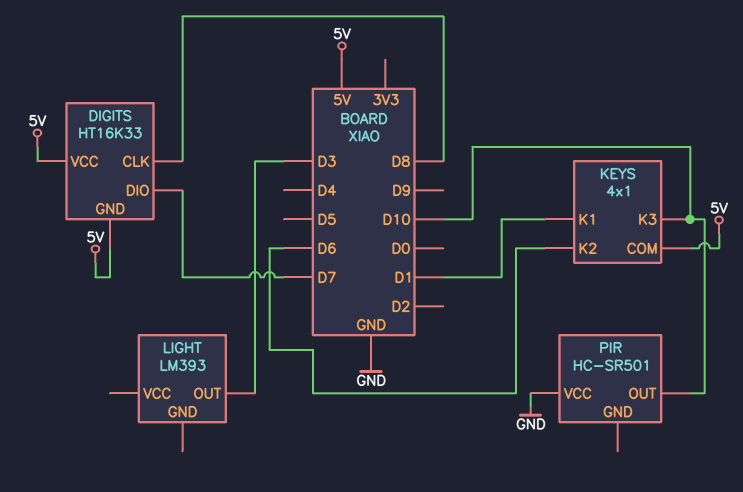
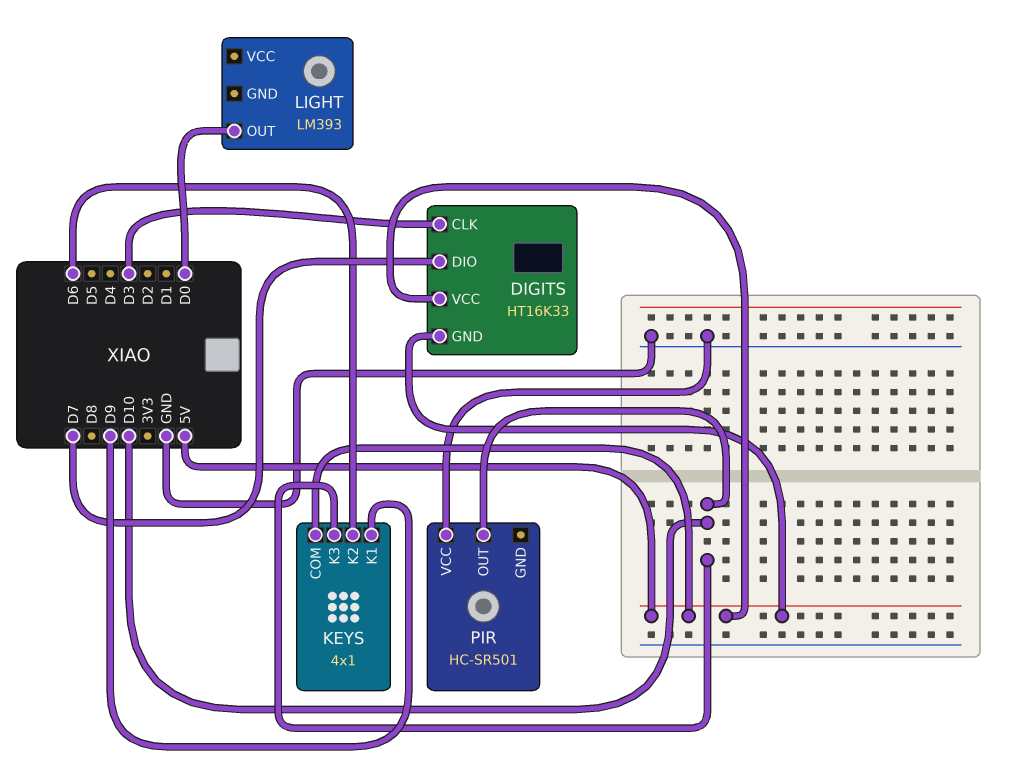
DIGITS pin CLK: D8 -> D3
KEYS pin K1: D1 -> D9
LIGHT pin OUT: D3 -> D0

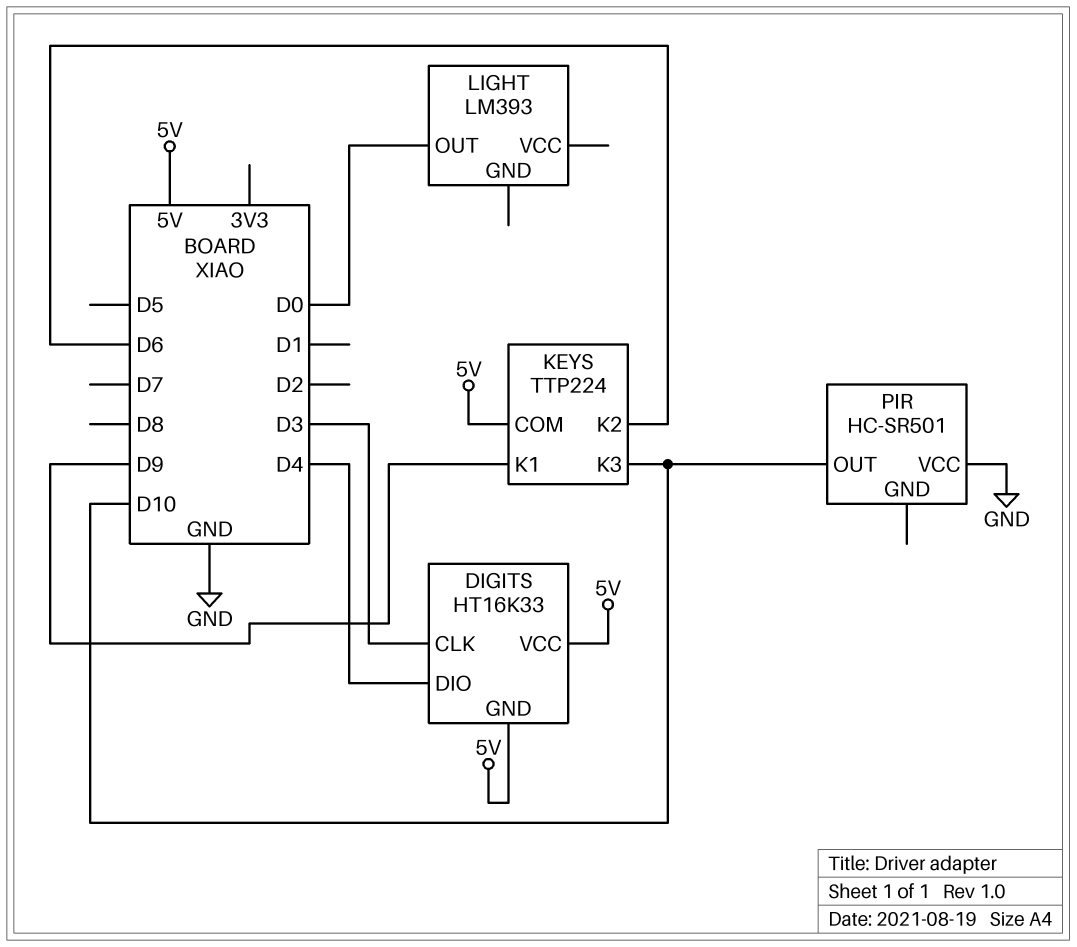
DIGITS pin DIO: D7 -> D4
KEYS: 4x1 -> TTP224

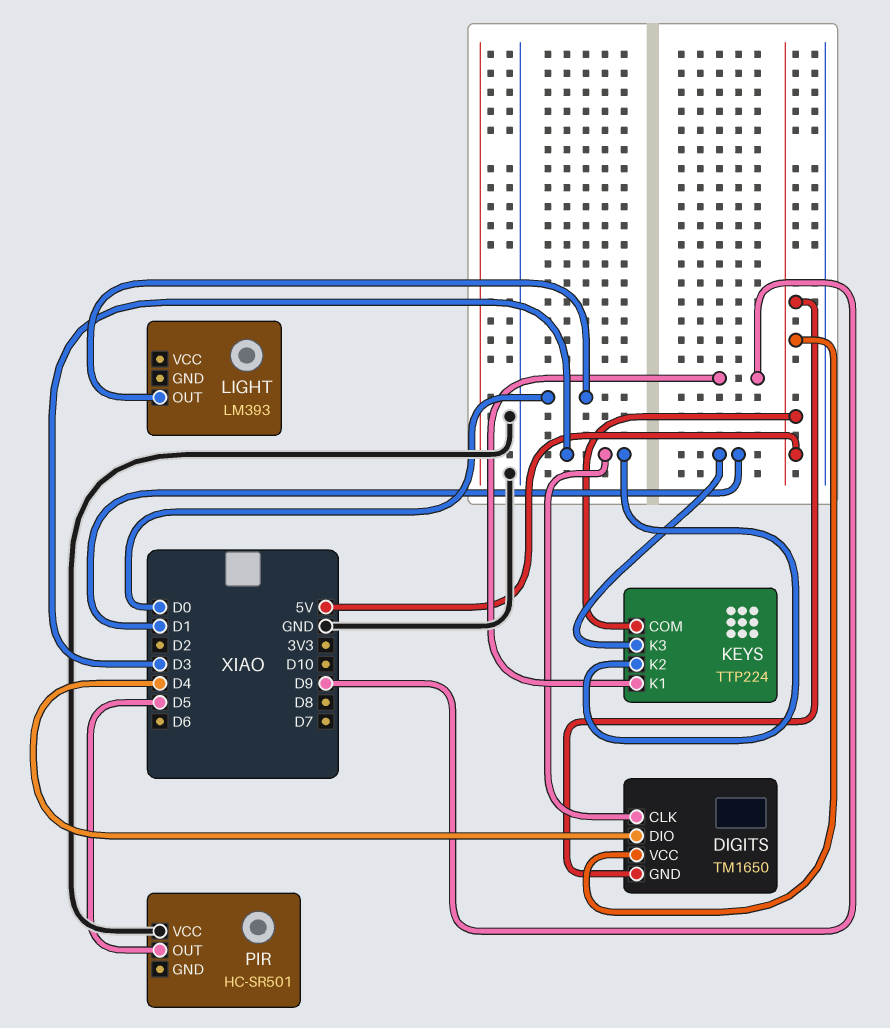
DIGITS: HT16K33 -> TM1650
KEYS pin K2: D6 -> D3
KEYS pin K3: D10 -> D1
PIR pin OUT: D10 -> D5

